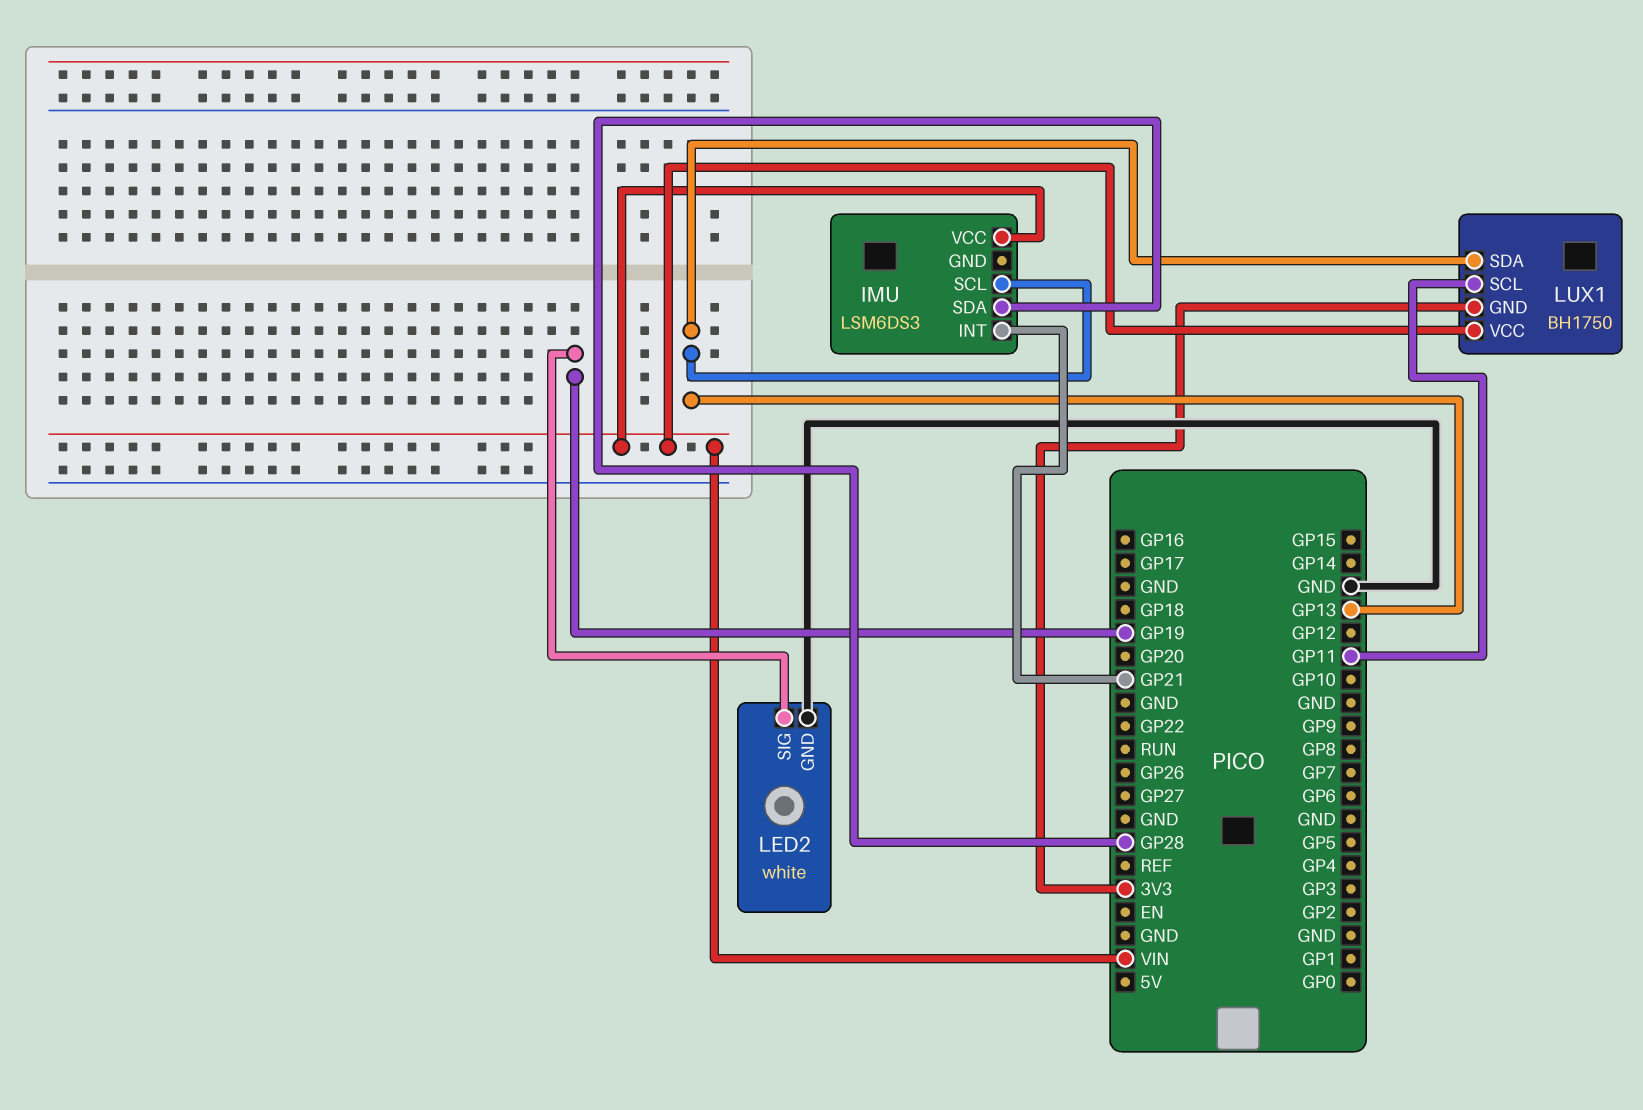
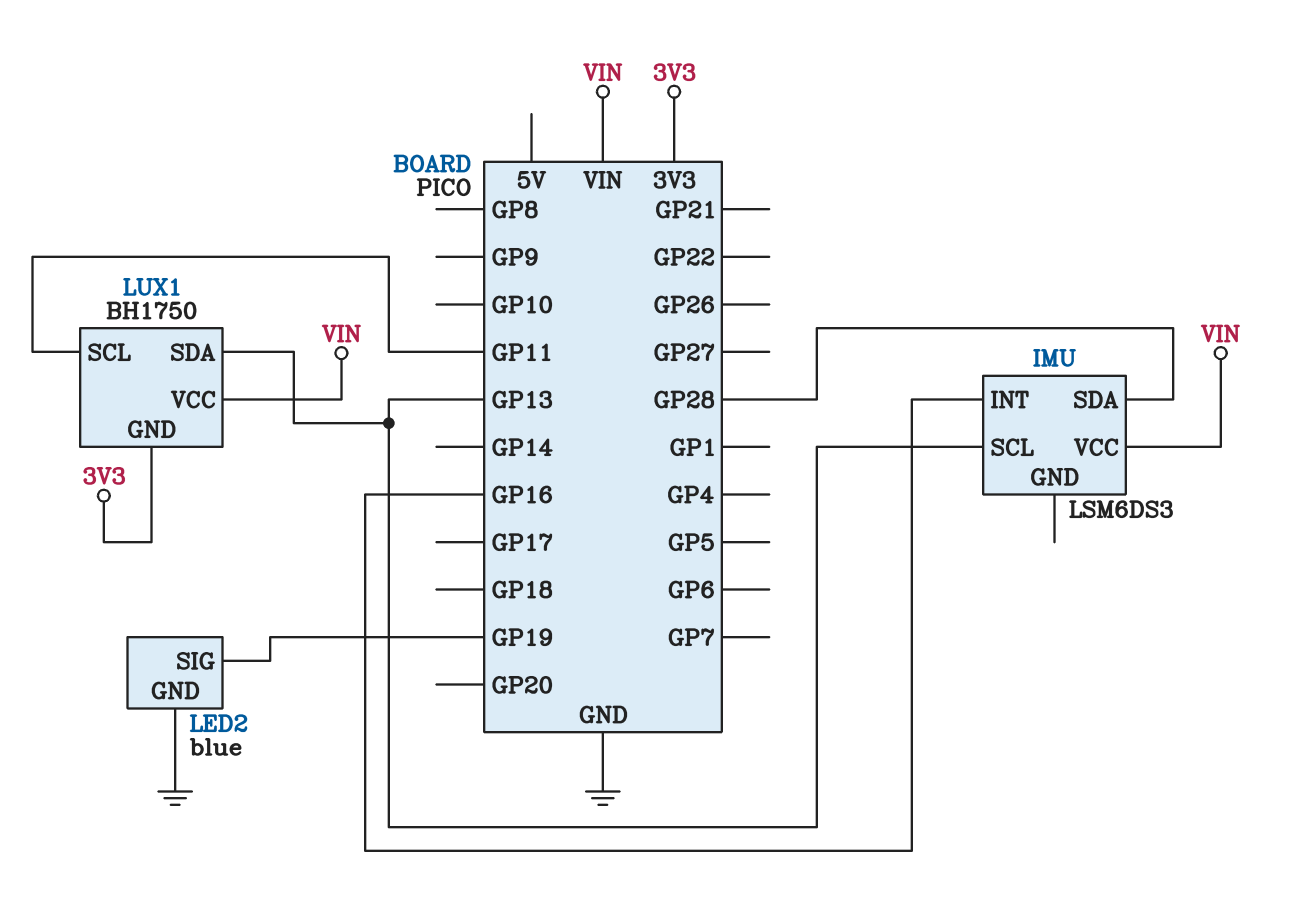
IMU pin INT: GP21 -> GP16
LED2: white -> blue

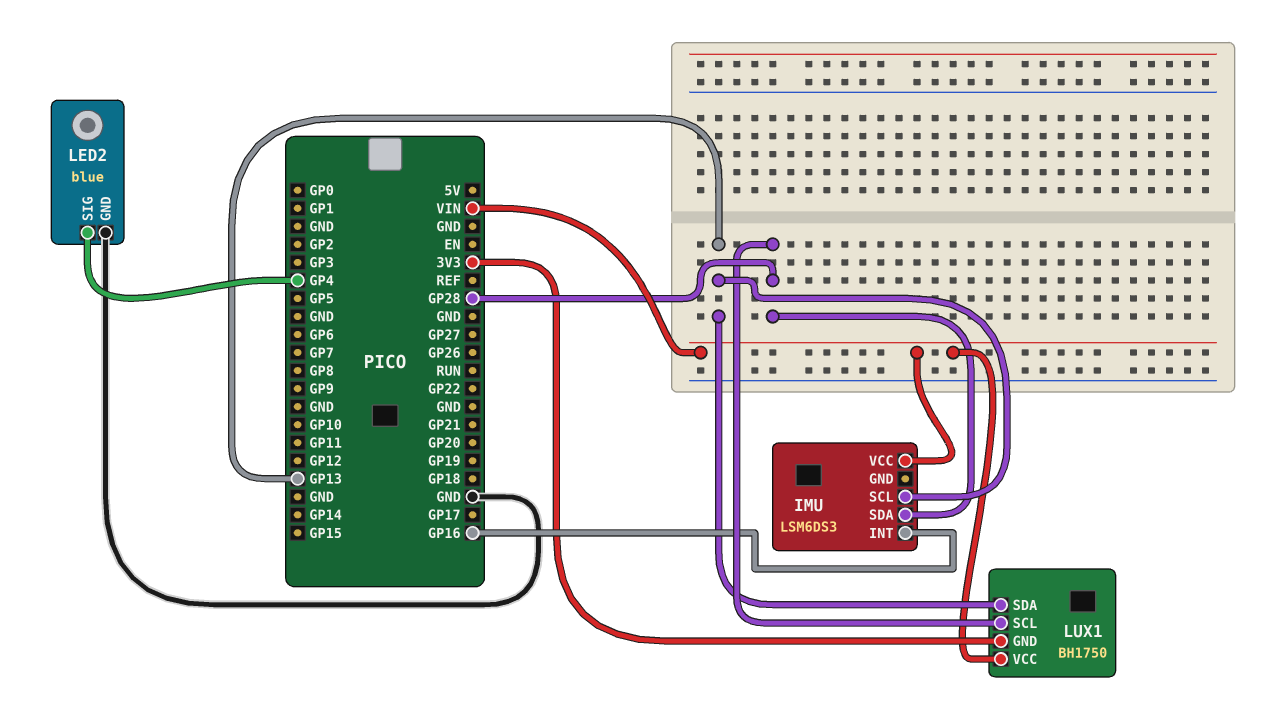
LED2 pin SIG: GP19 -> GP4
LUX1 pin SCL: GP11 -> GP28

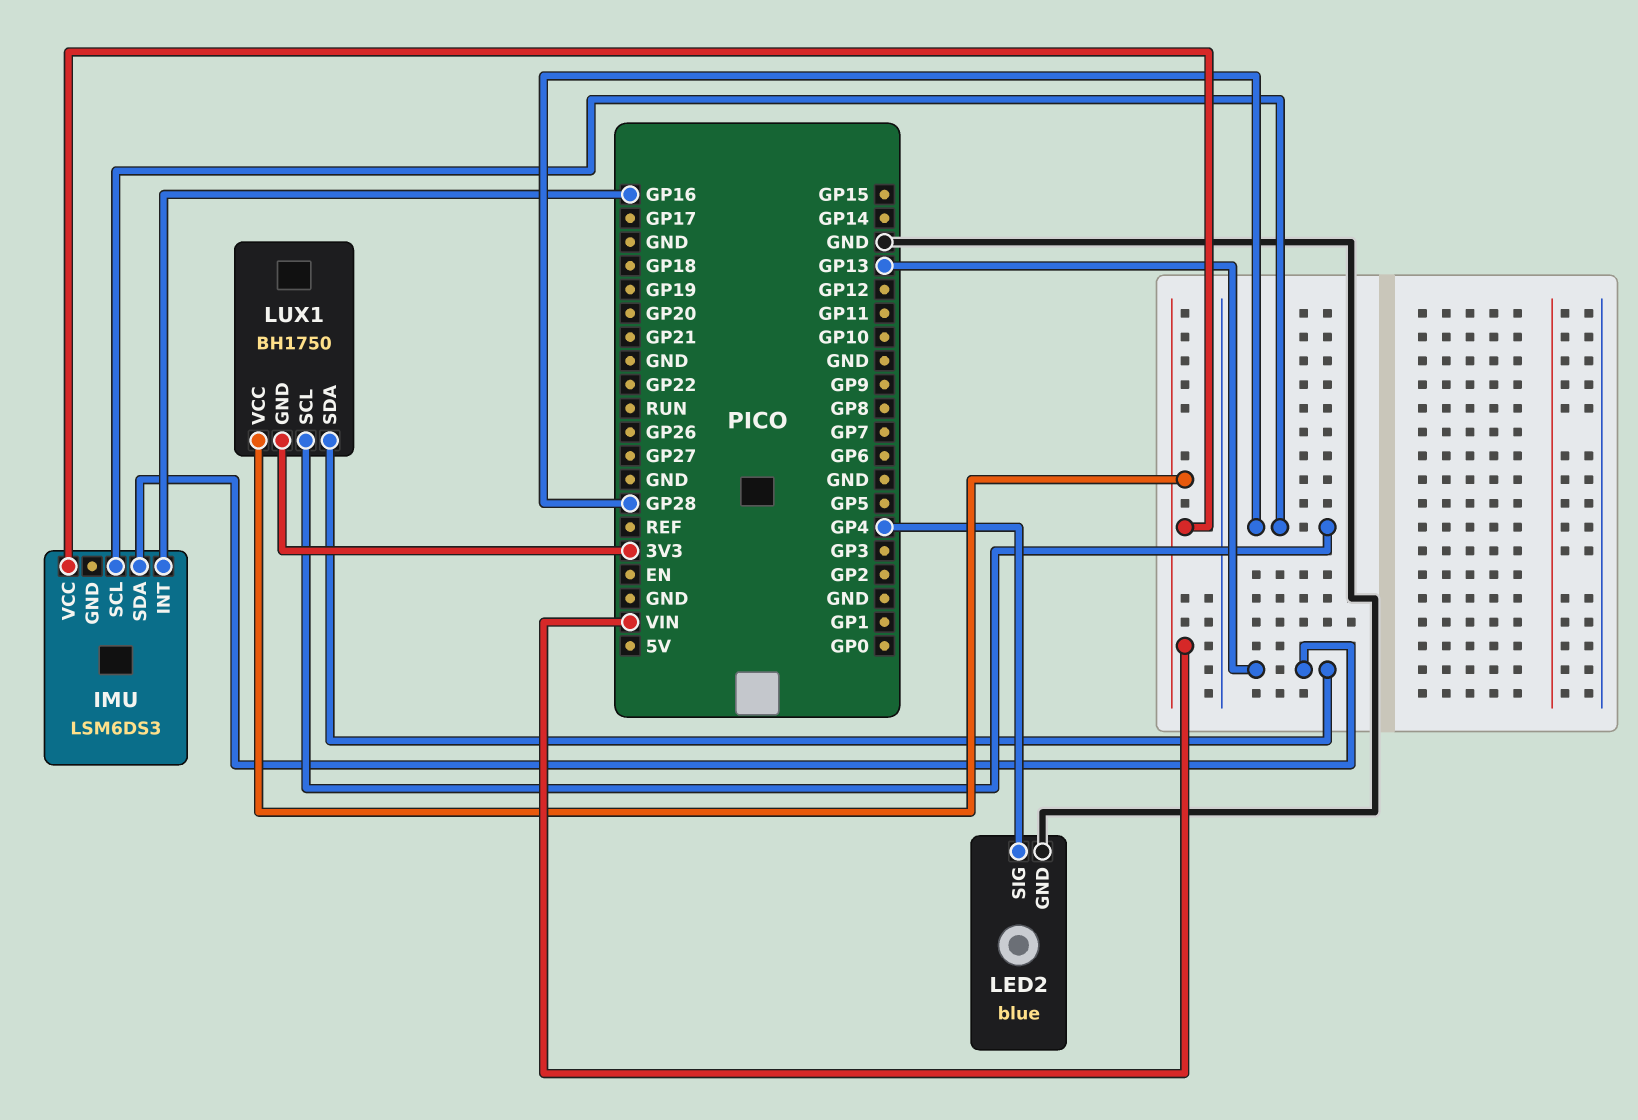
IMU pin SCL: GP13 -> GP28
IMU pin SDA: GP28 -> GP13

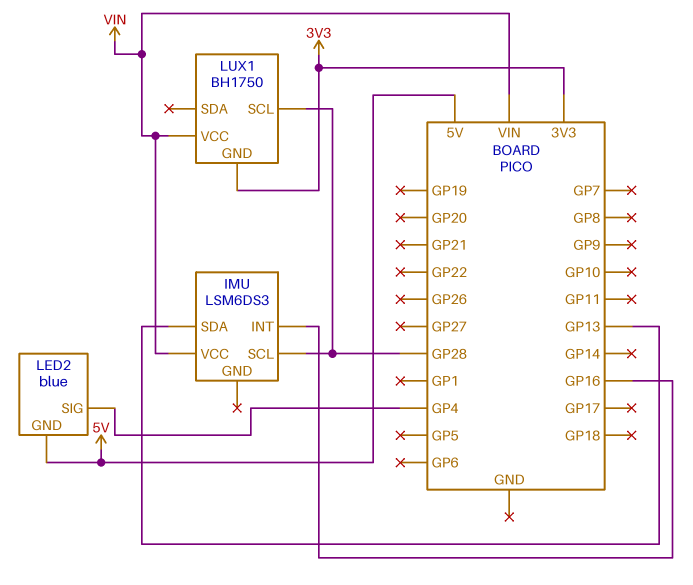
LED2 pin GND: GND -> 5V
LUX1 pin SDA: GP13 -> none

